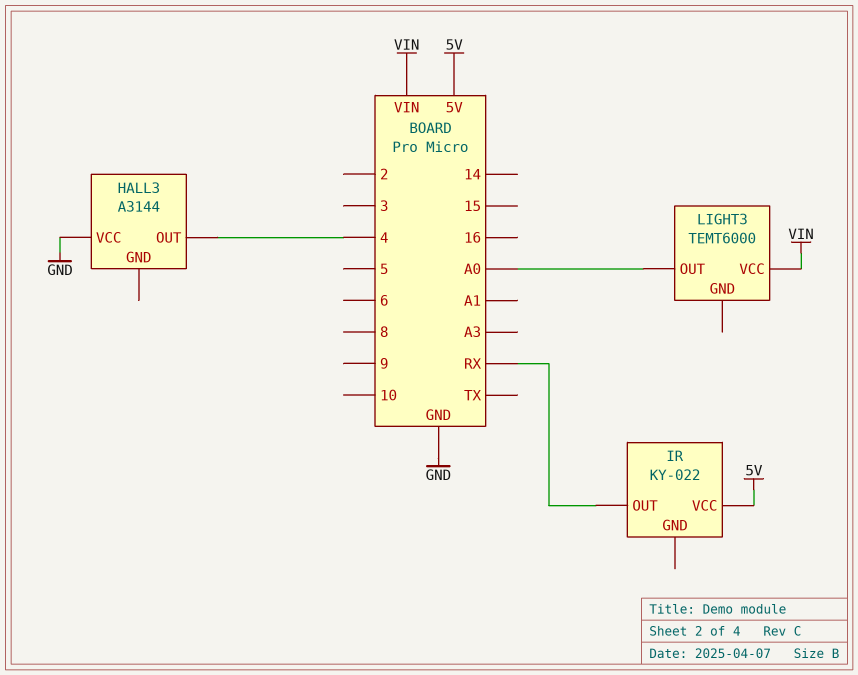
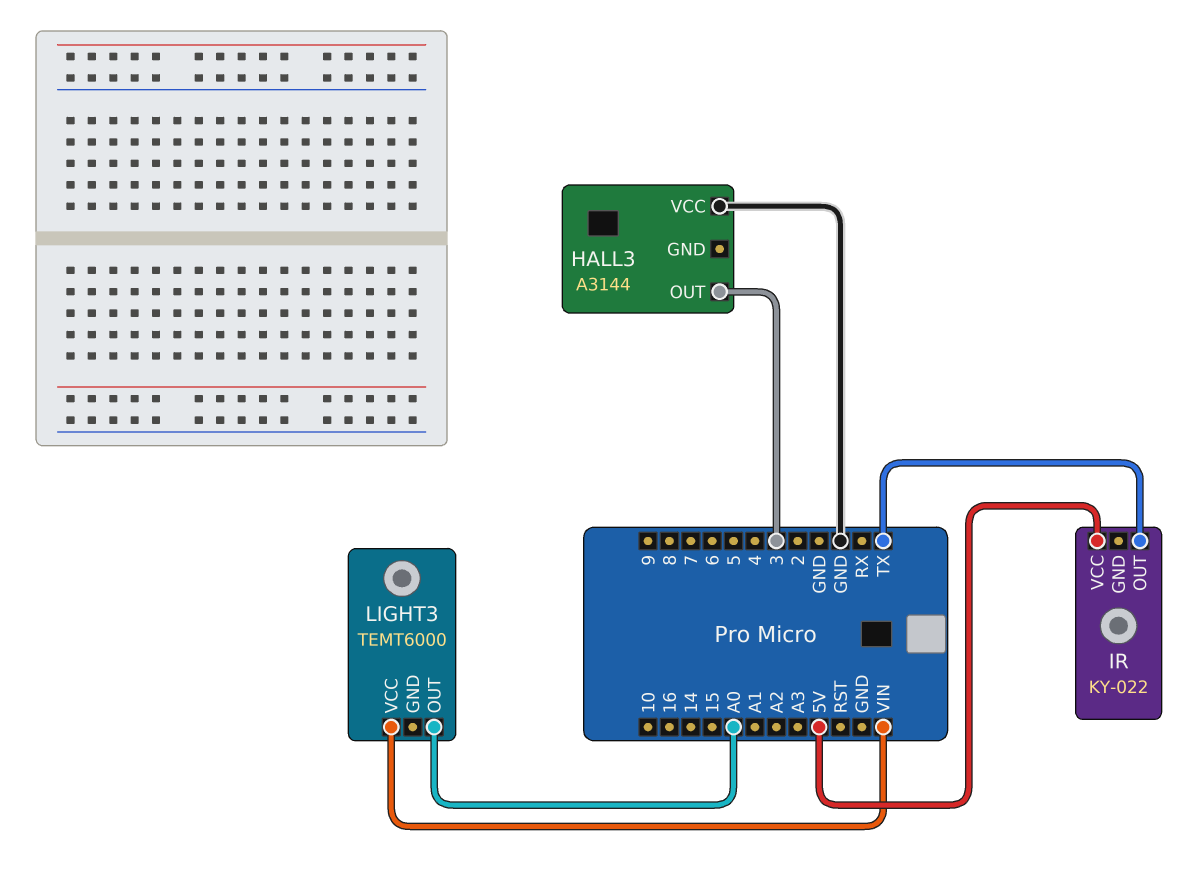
HALL3 pin OUT: 4 -> 3
IR pin OUT: RX -> TX

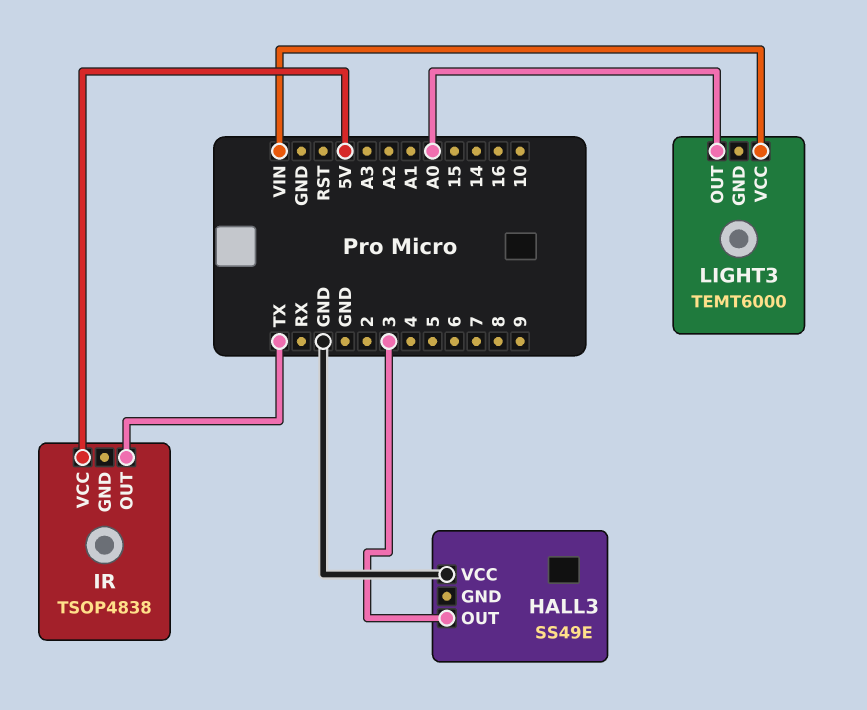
HALL3: A3144 -> SS49E
IR: KY-022 -> TSOP4838

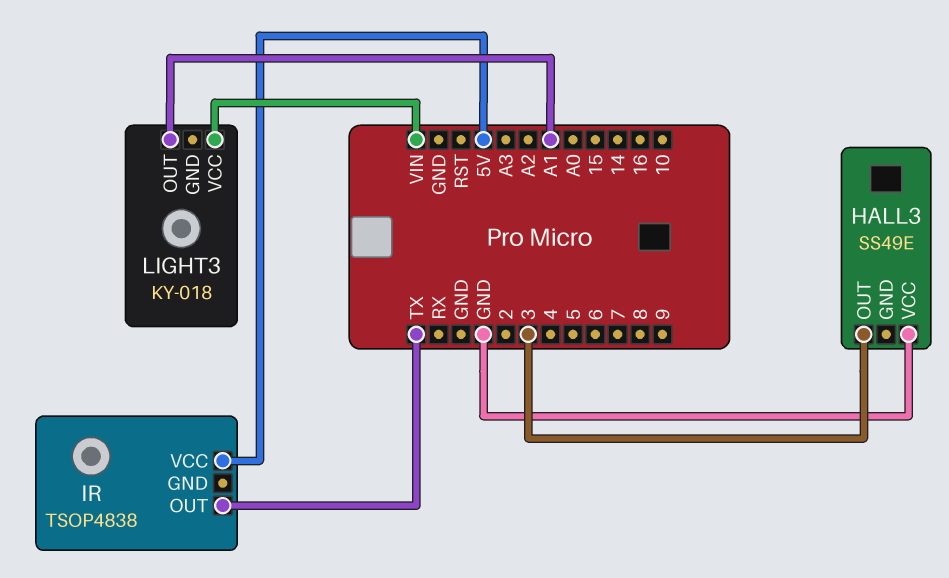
LIGHT3: TEMT6000 -> KY-018
LIGHT3 pin OUT: A0 -> A1

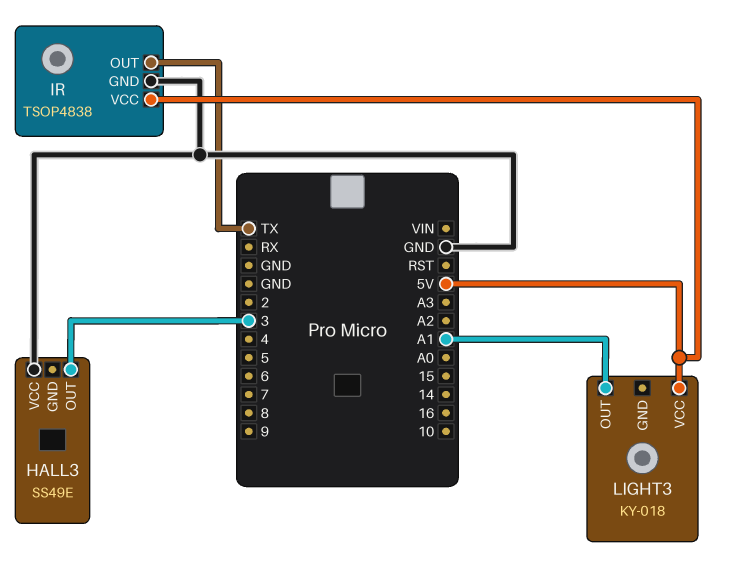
IR pin GND: none -> GND
LIGHT3 pin VCC: VIN -> 5V

